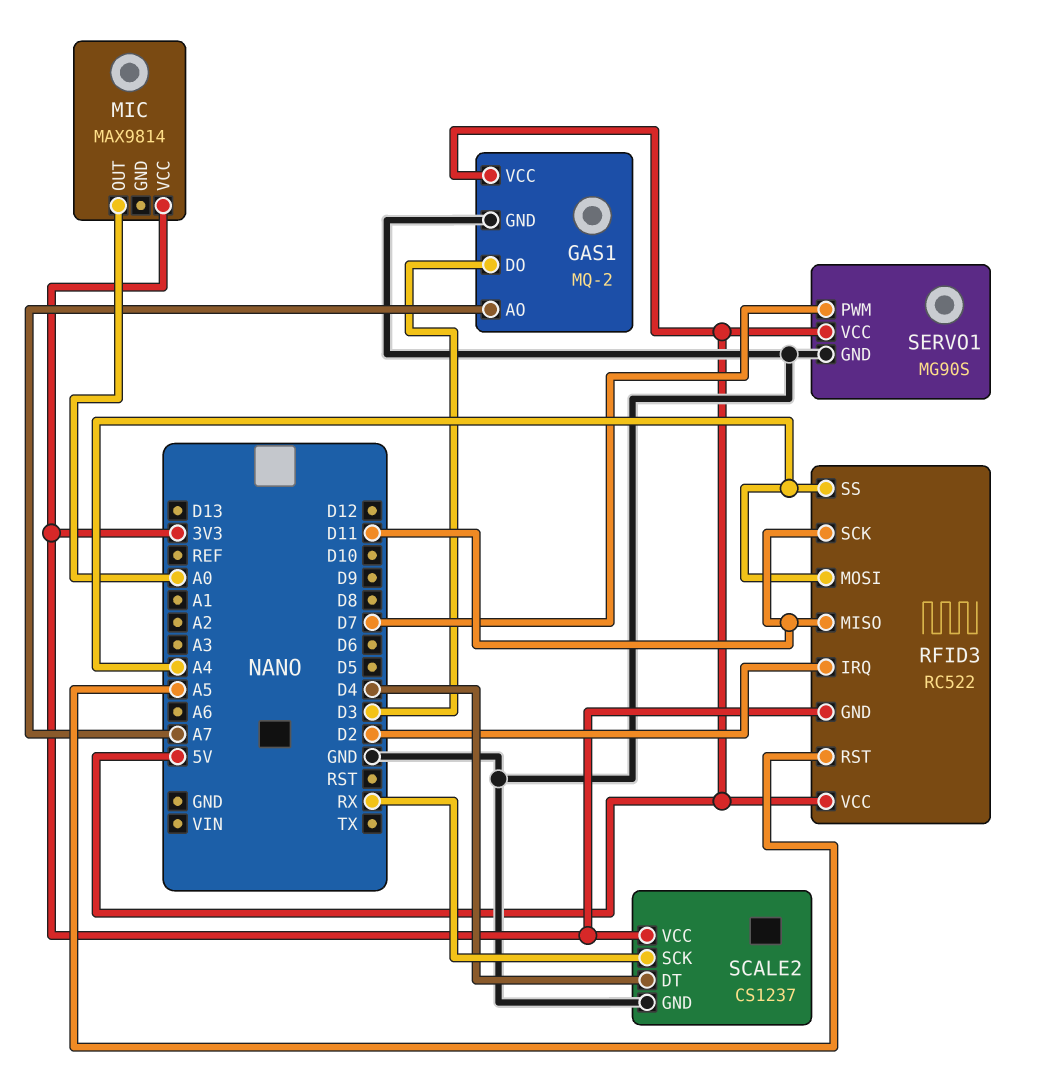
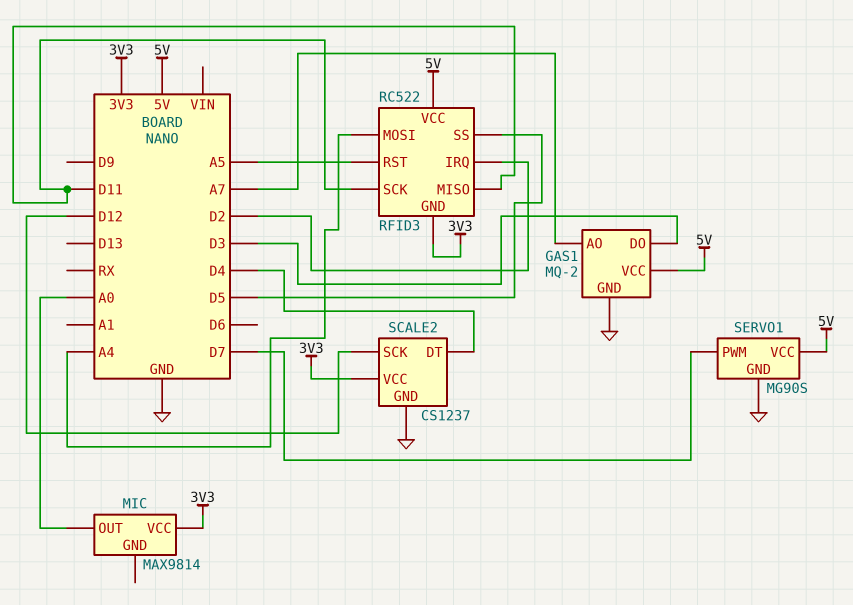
RFID3 pin SS: A4 -> D5
SCALE2 pin SCK: RX -> D12

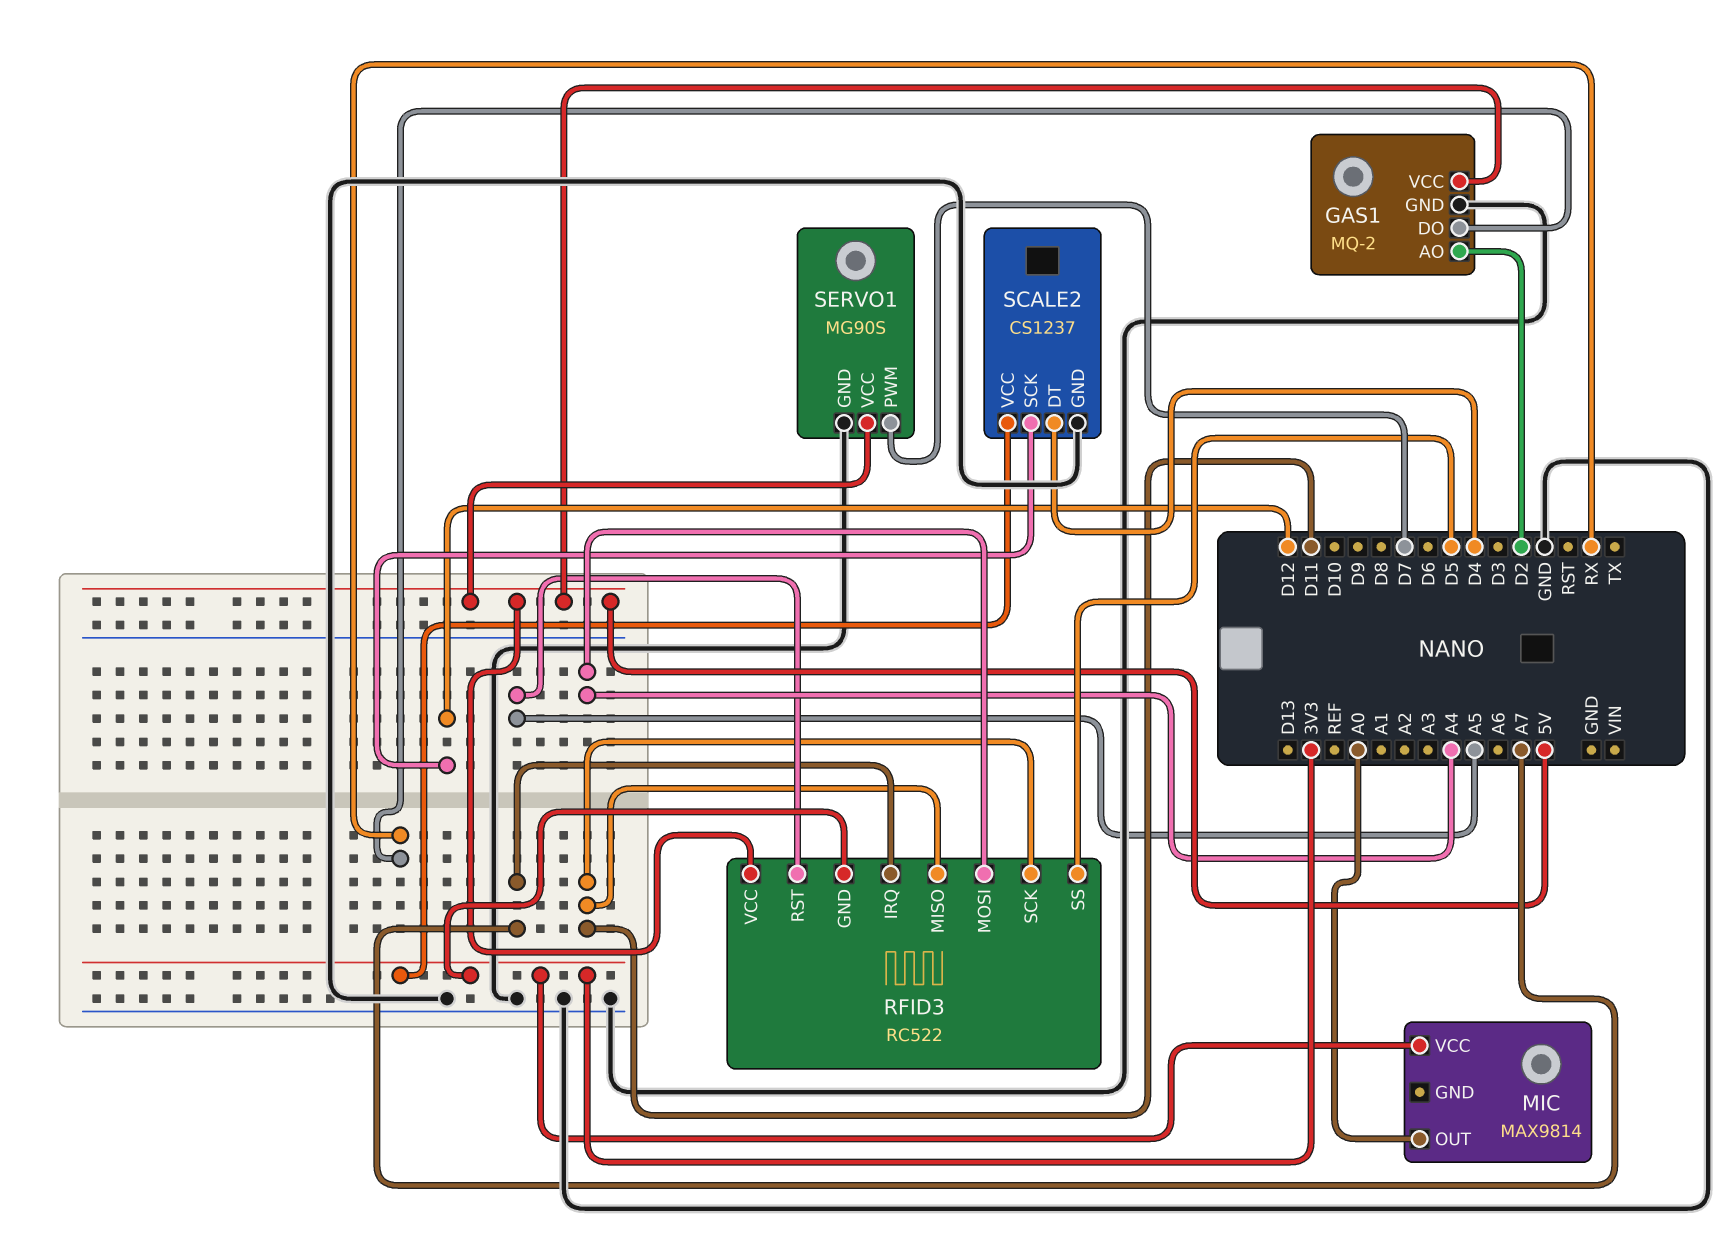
GAS1 pin AO: A7 -> D2
GAS1 pin DO: D3 -> RX
RFID3 pin IRQ: D2 -> A7

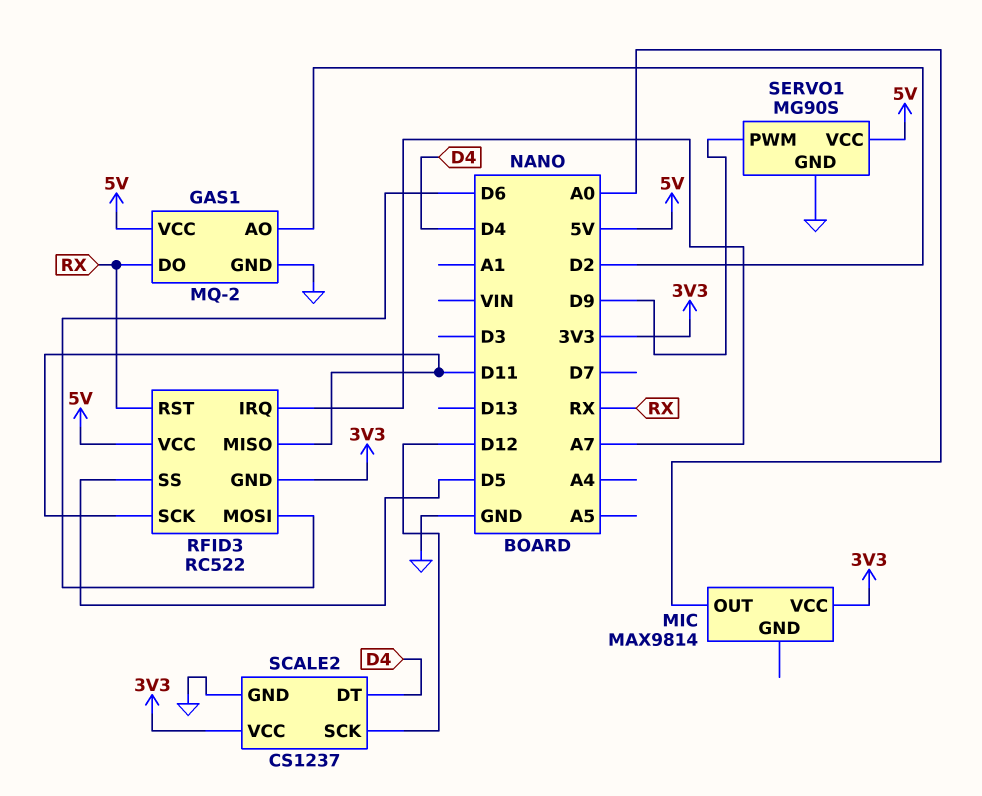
RFID3 pin MOSI: A4 -> D6
RFID3 pin RST: A5 -> RX
SERVO1 pin PWM: D7 -> D9

